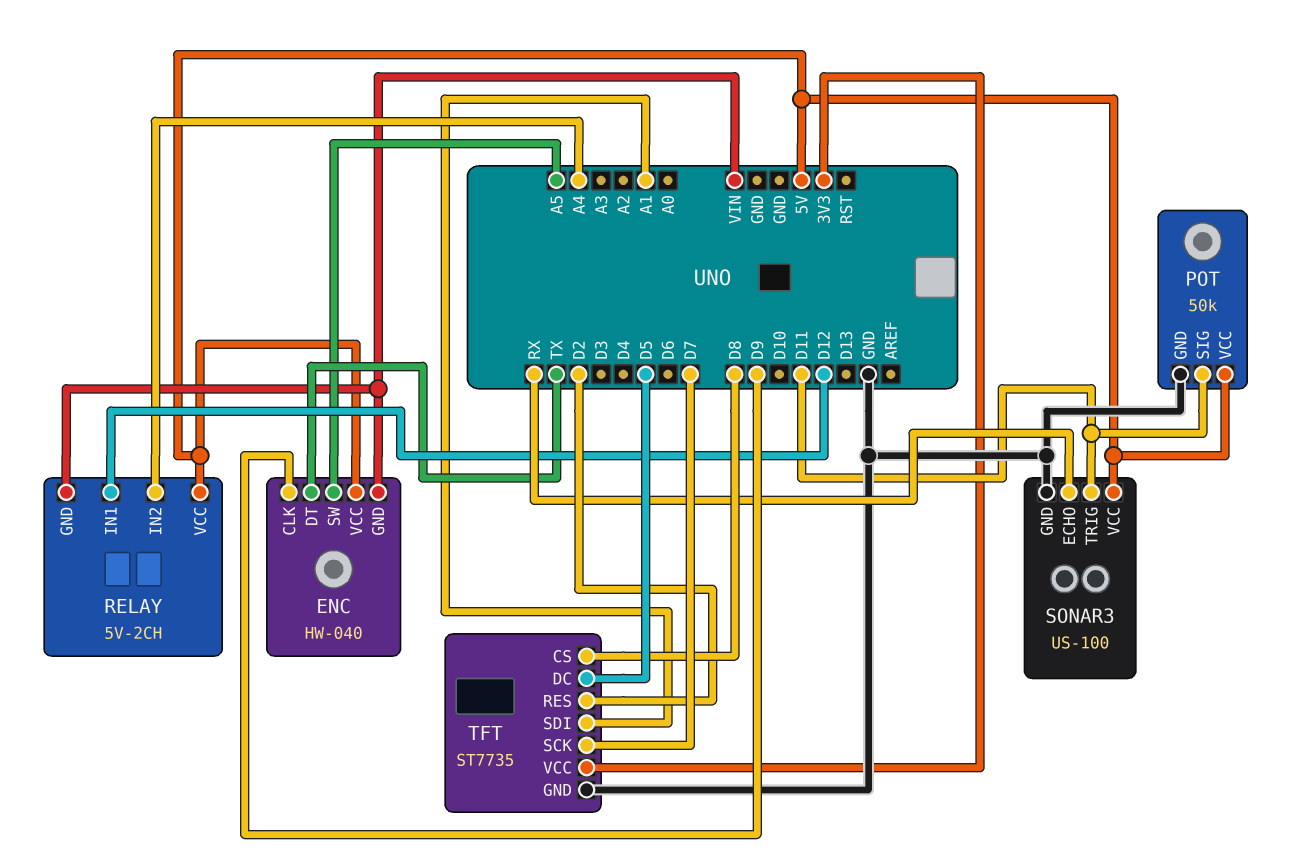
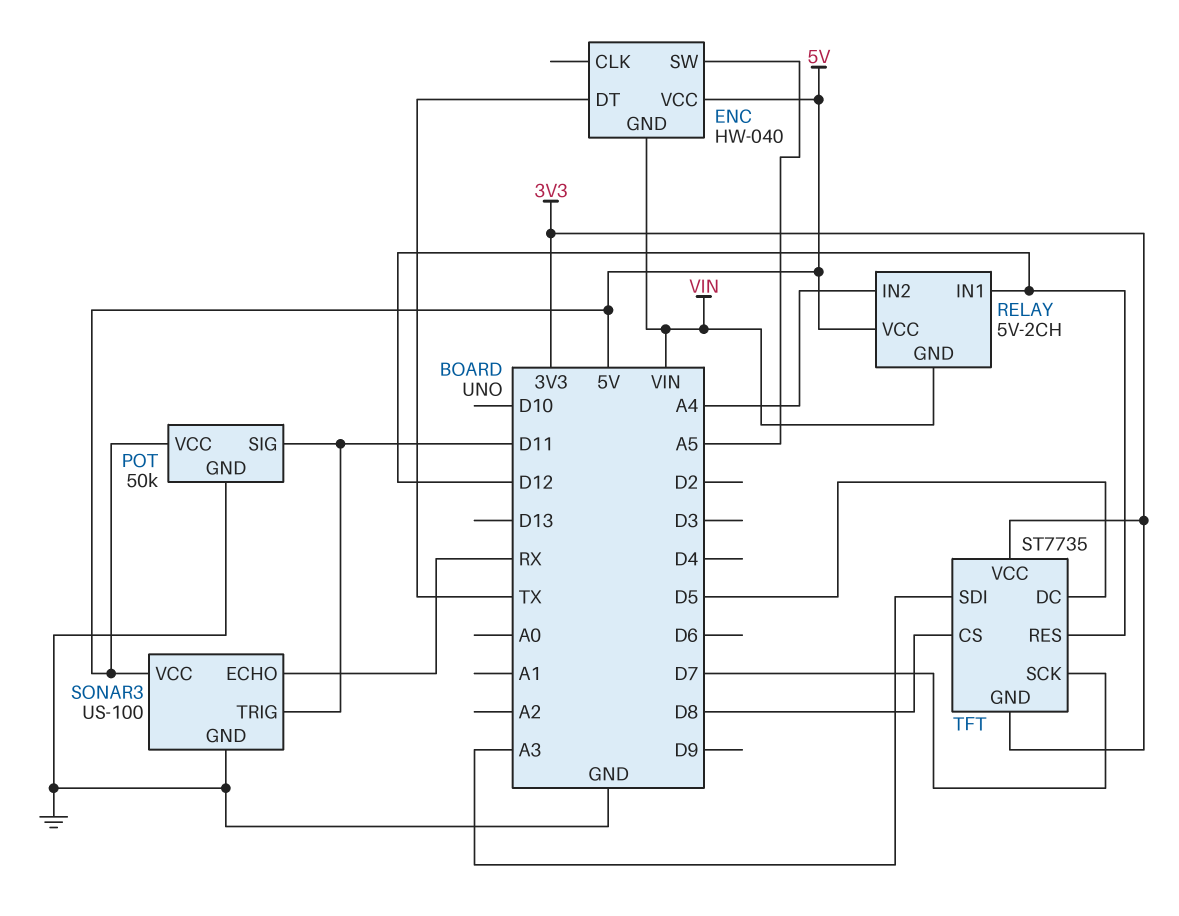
ENC pin CLK: D9 -> none
TFT pin GND: GND -> 3V3
TFT pin RES: D2 -> D12
TFT pin SDI: A1 -> A3

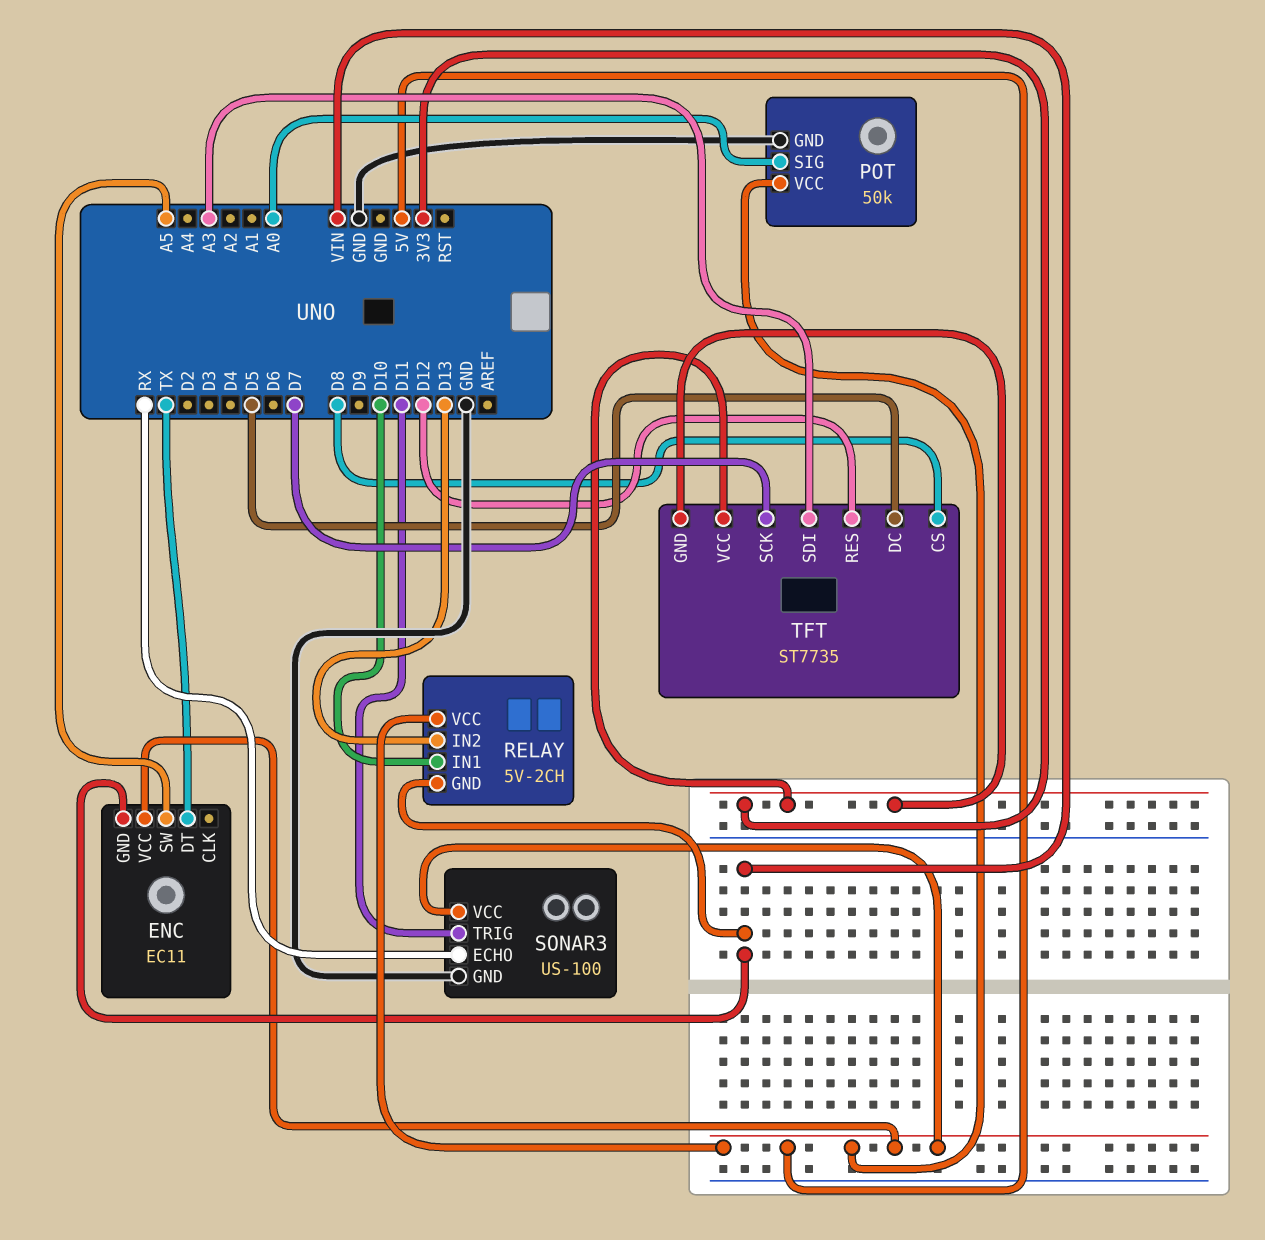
ENC: HW-040 -> EC11
POT pin SIG: D11 -> A0
RELAY pin IN1: D12 -> D10
RELAY pin IN2: A4 -> D13

